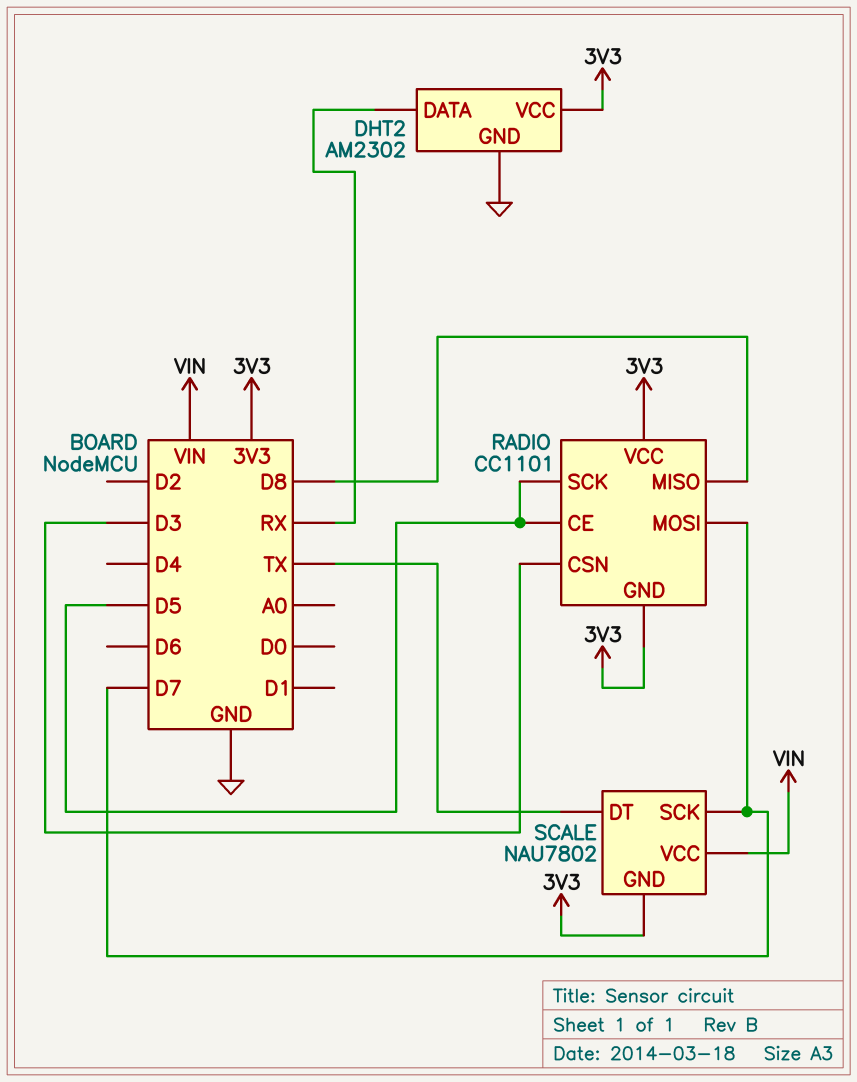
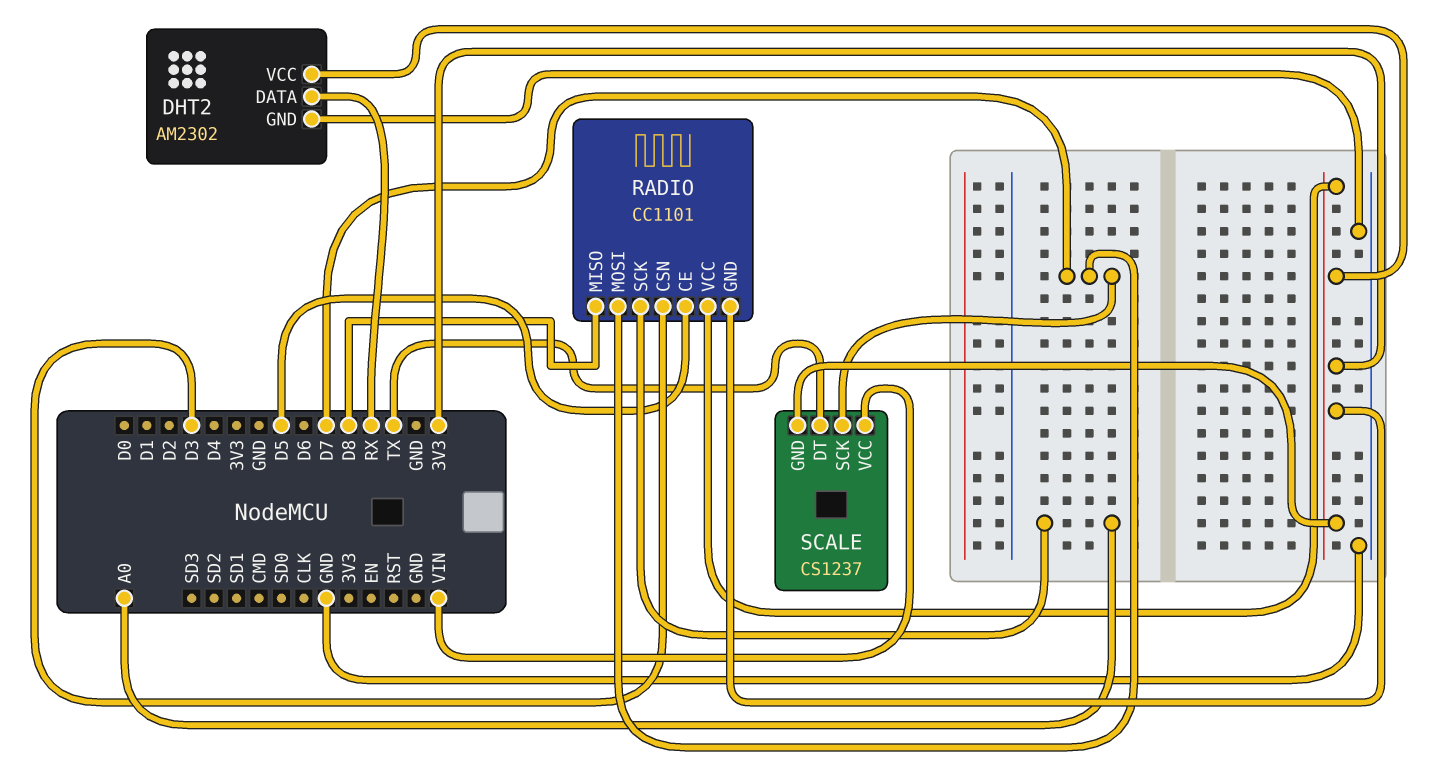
RADIO pin SCK: D5 -> A0
SCALE: NAU7802 -> CS1237

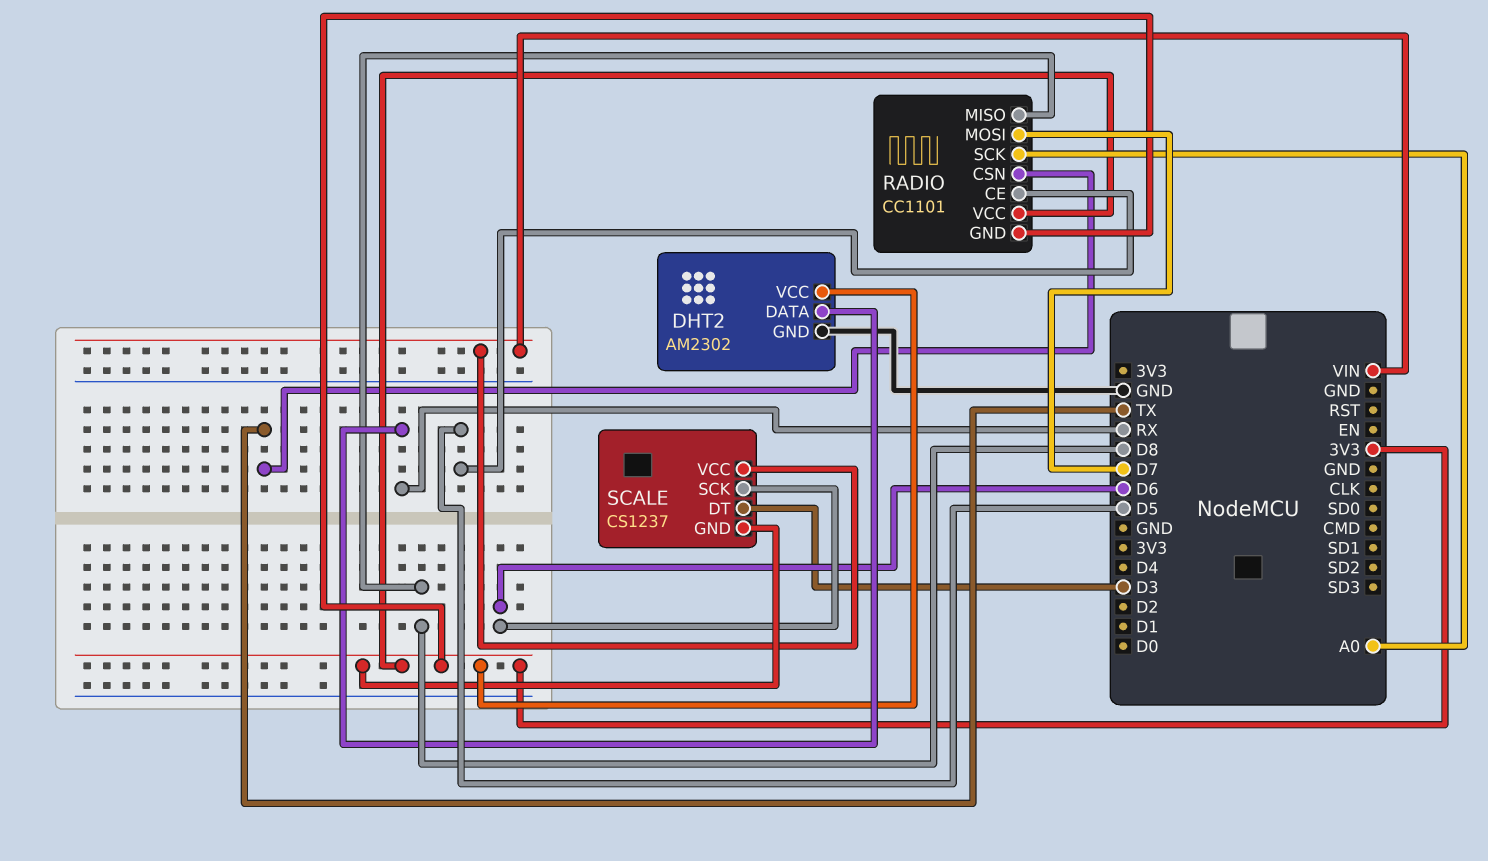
RADIO pin CSN: D3 -> TX
SCALE pin DT: TX -> D3
SCALE pin SCK: D7 -> D6

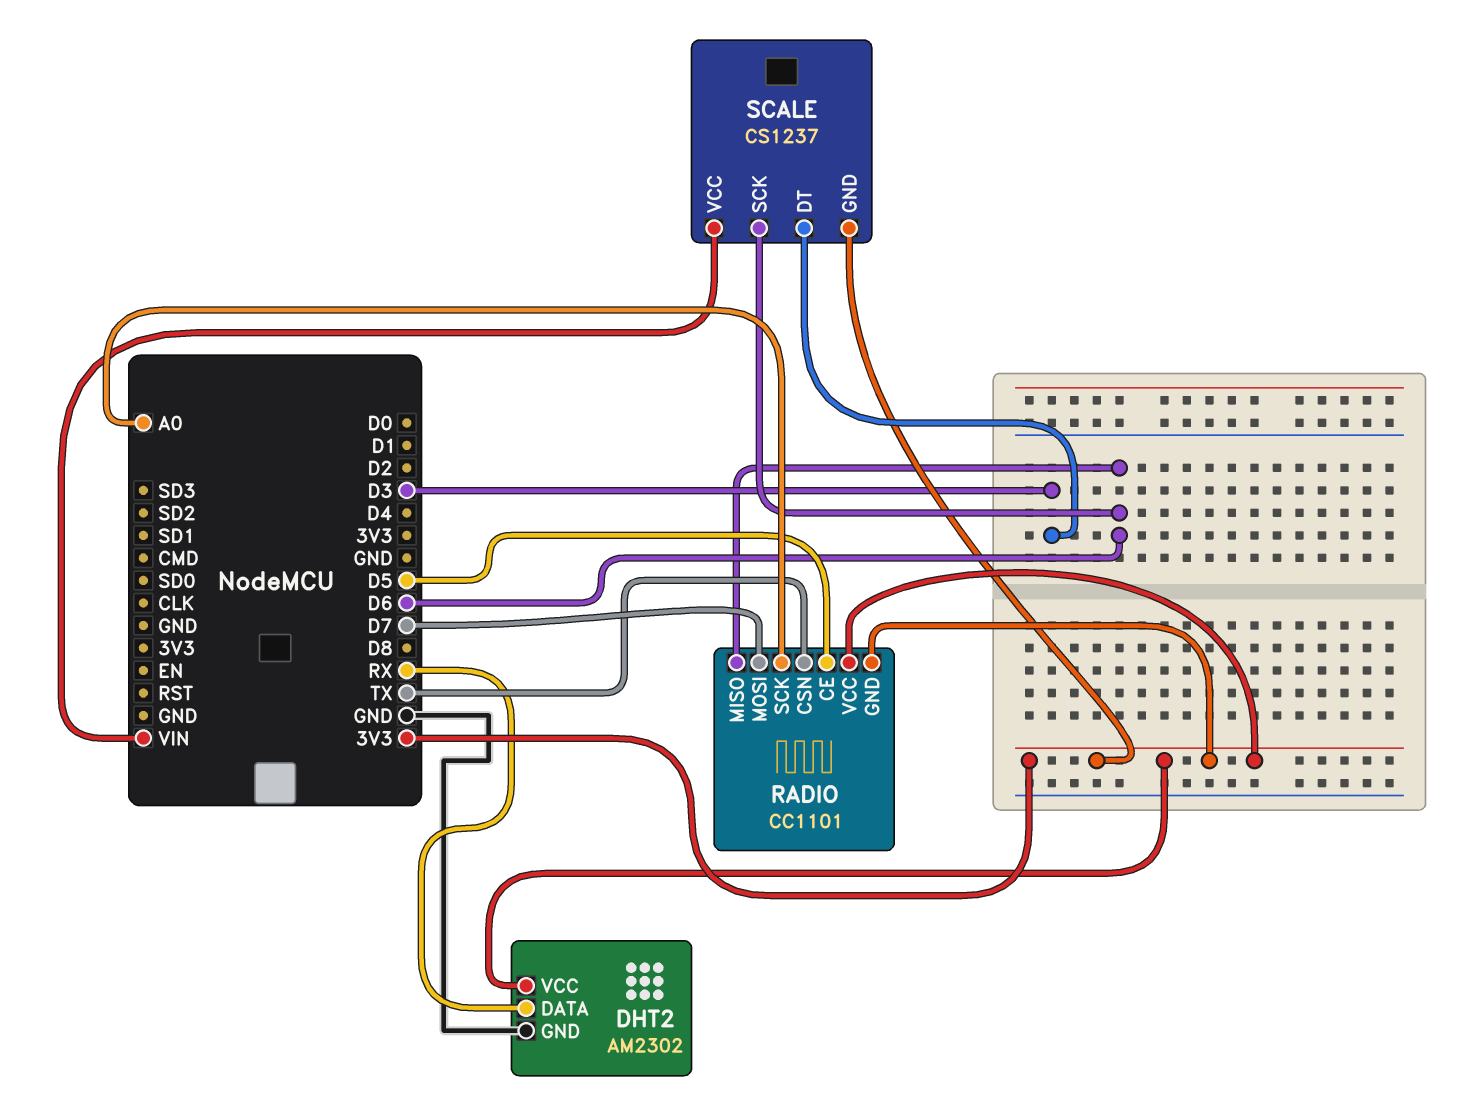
RADIO pin MISO: D8 -> D6

